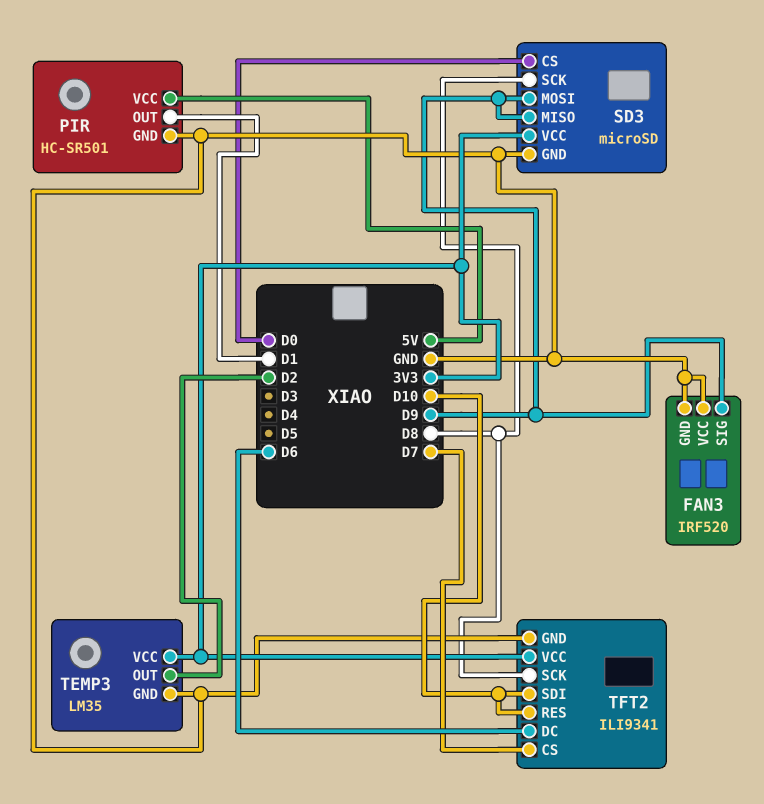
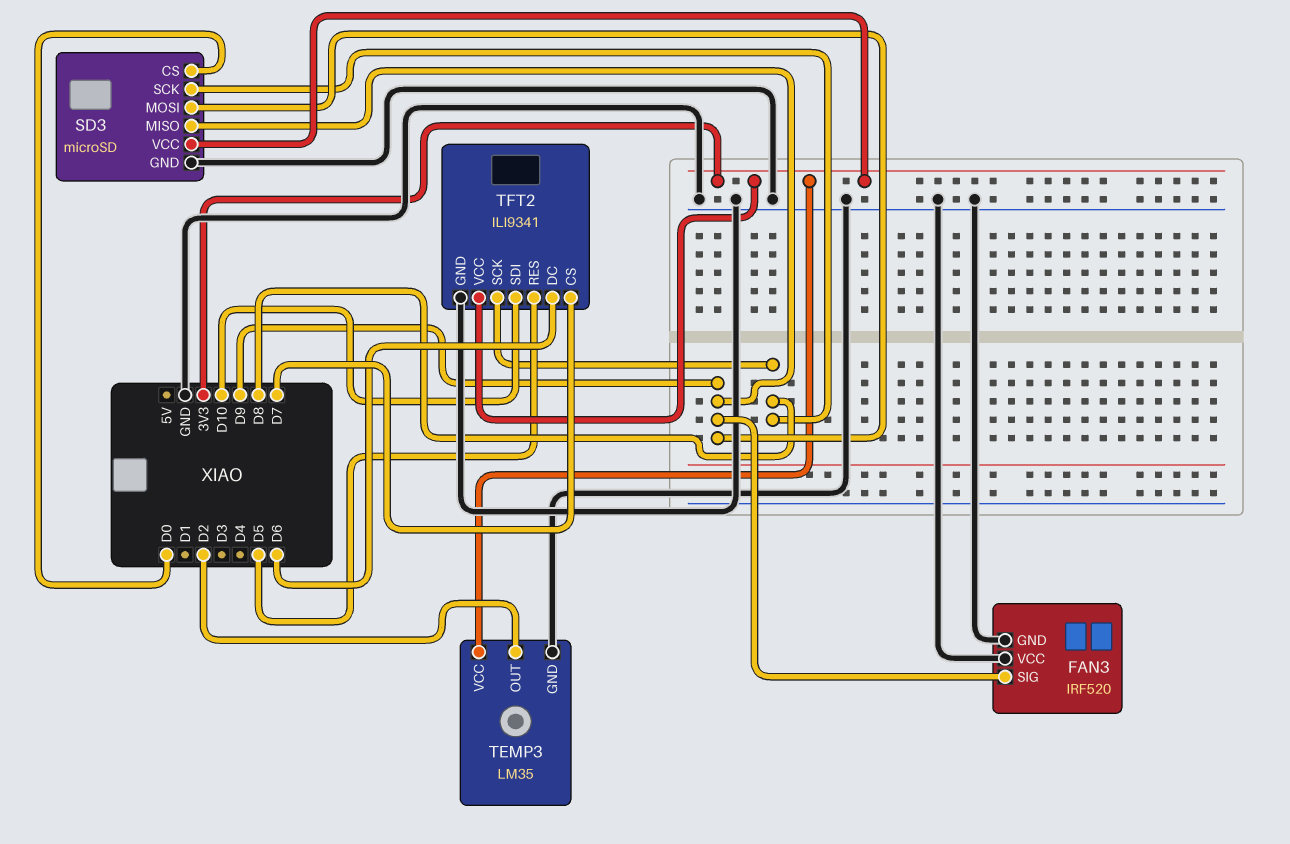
PIR: HC-SR501 -> none
PIR pin GND: GND -> none
PIR pin OUT: D1 -> none
PIR pin VCC: 5V -> none
TFT2 pin RES: D10 -> D5

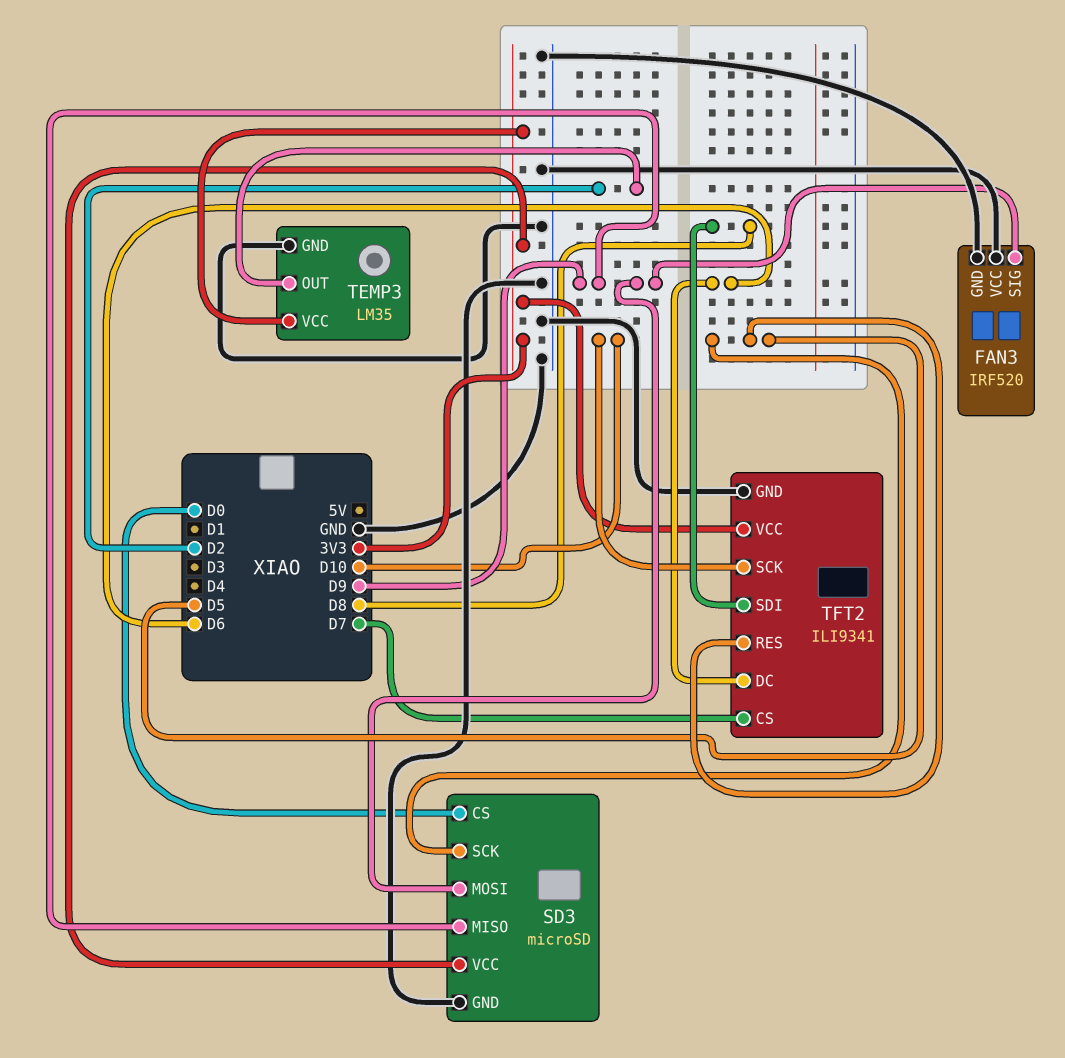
SD3 pin SCK: D8 -> D5
TFT2 pin SCK: D8 -> D10
TFT2 pin SDI: D10 -> D8

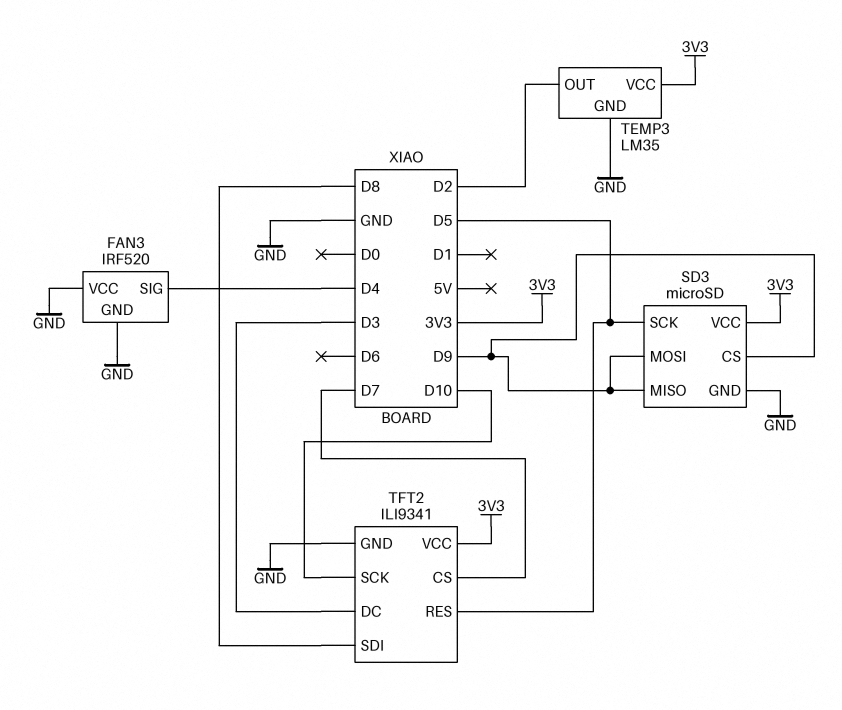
FAN3 pin SIG: D9 -> D4
SD3 pin CS: D0 -> D9
TFT2 pin DC: D6 -> D3

